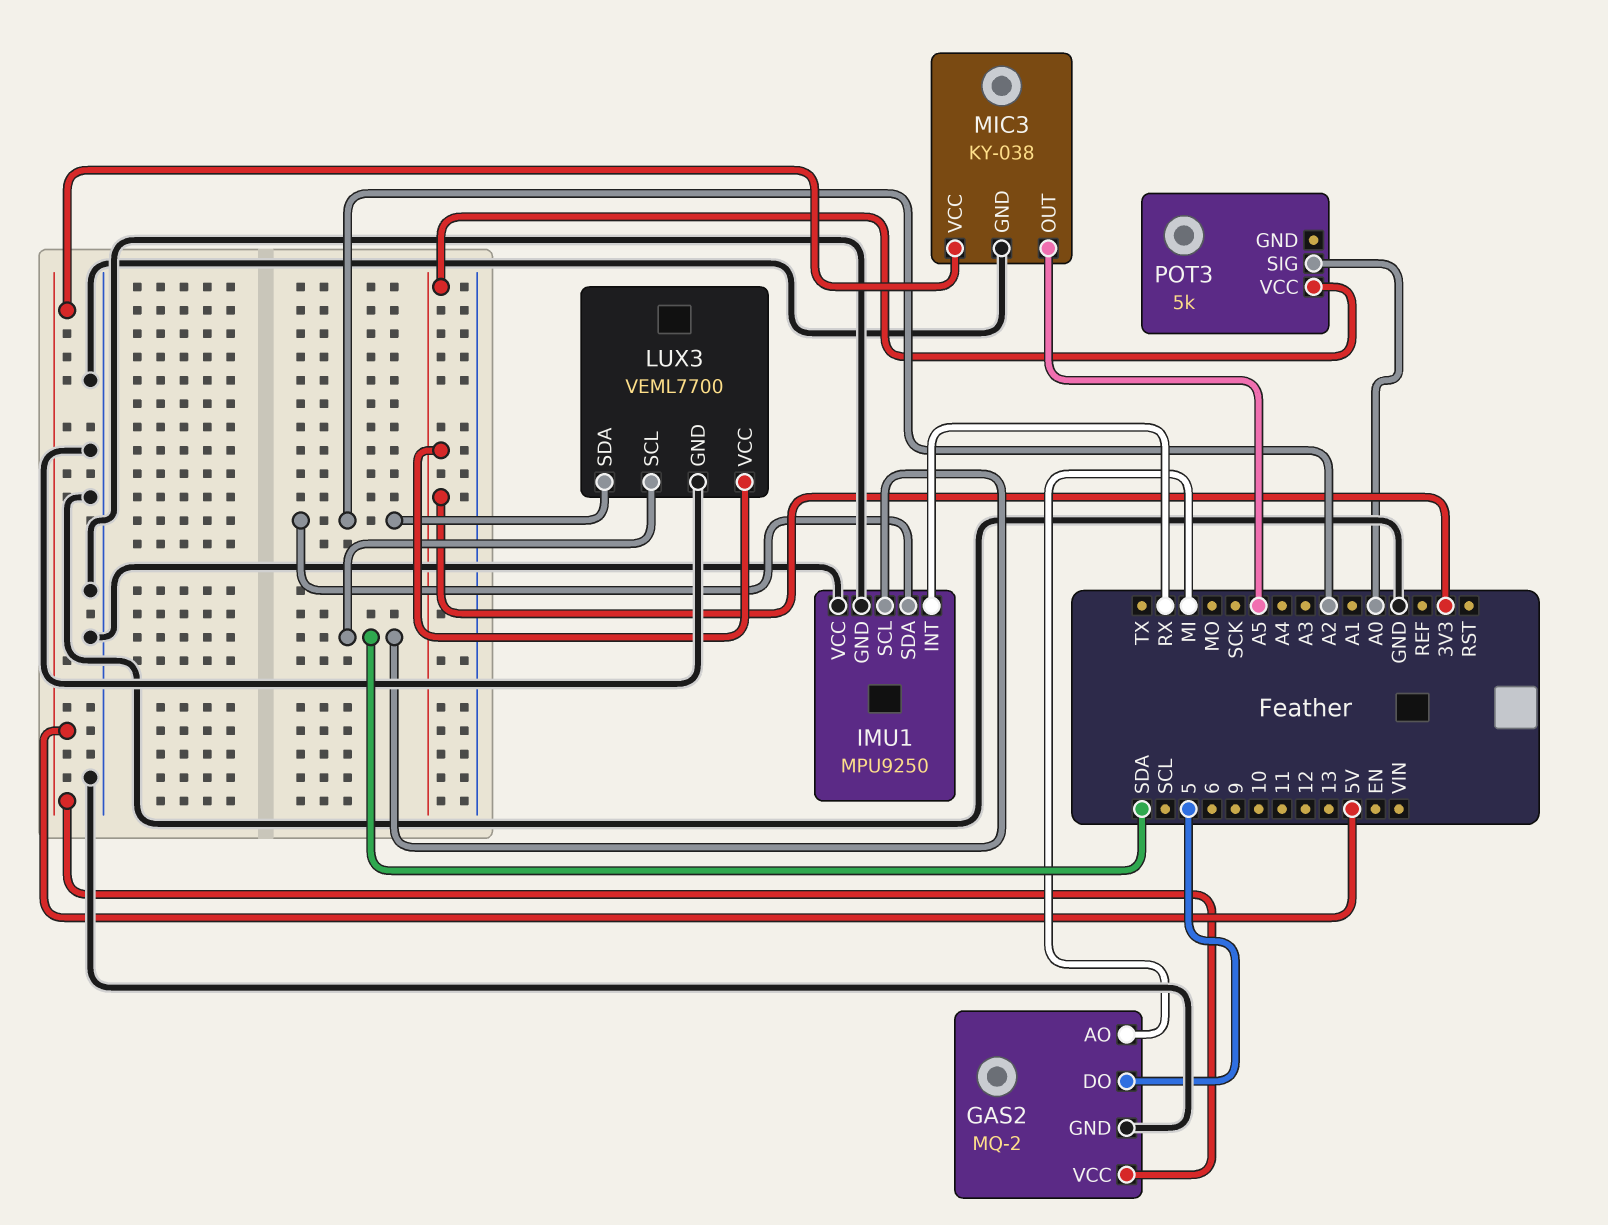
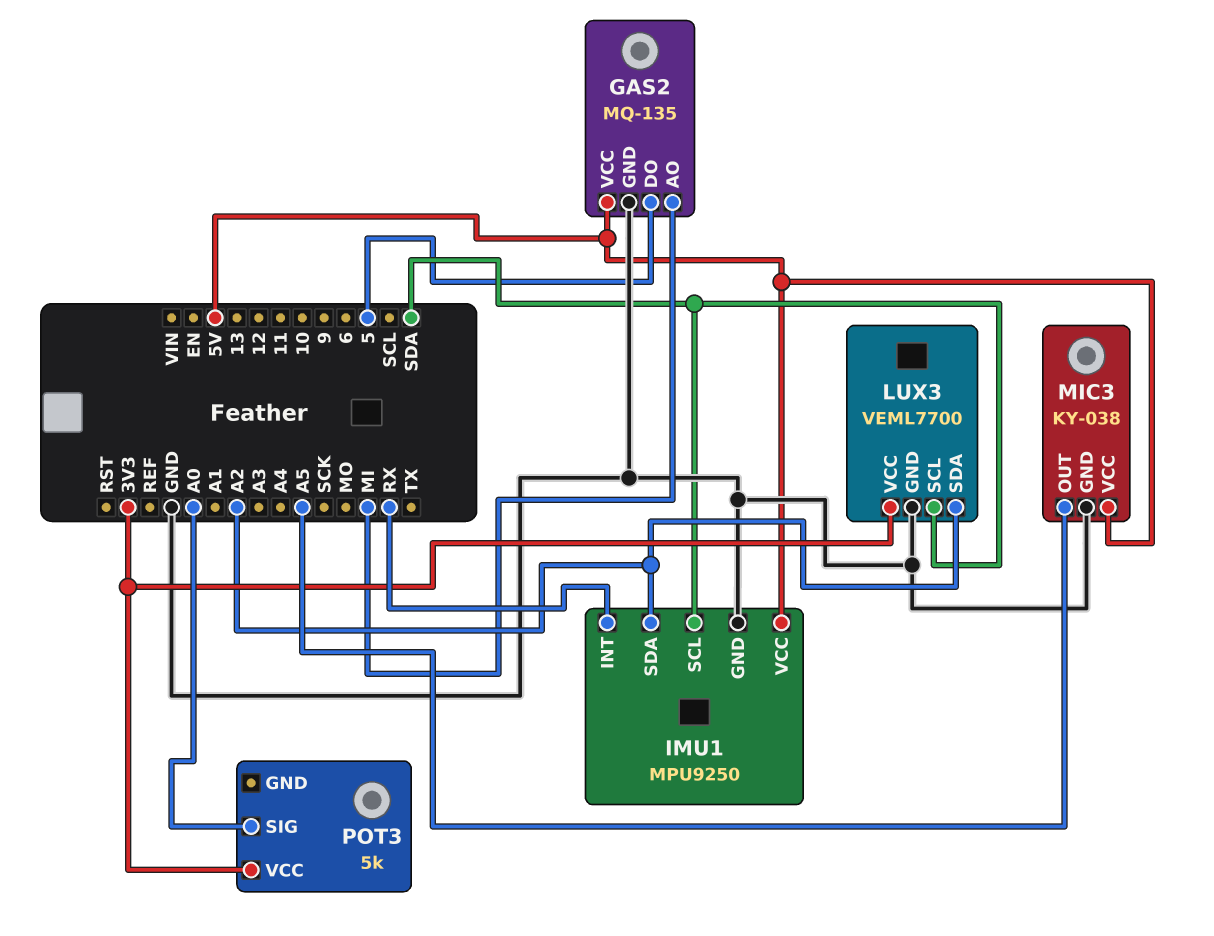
GAS2: MQ-2 -> MQ-135
IMU1 pin VCC: GND -> 5V

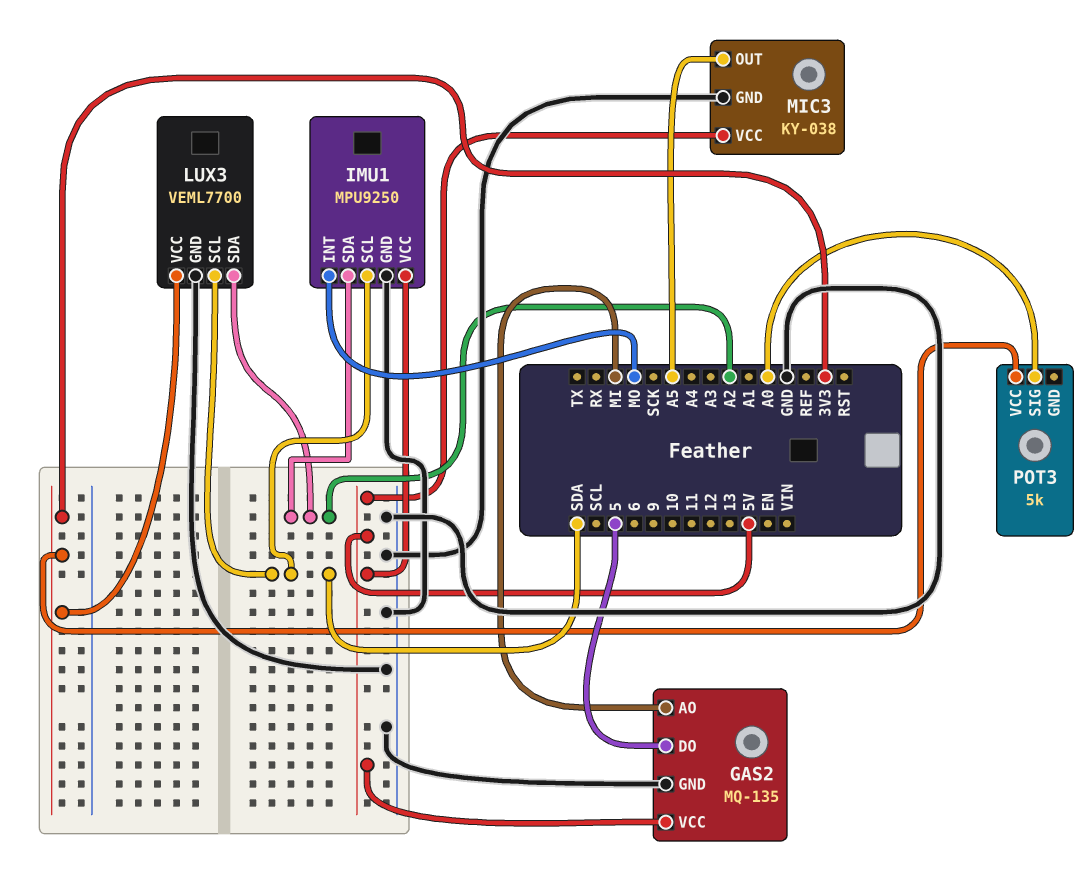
IMU1 pin INT: RX -> MO

